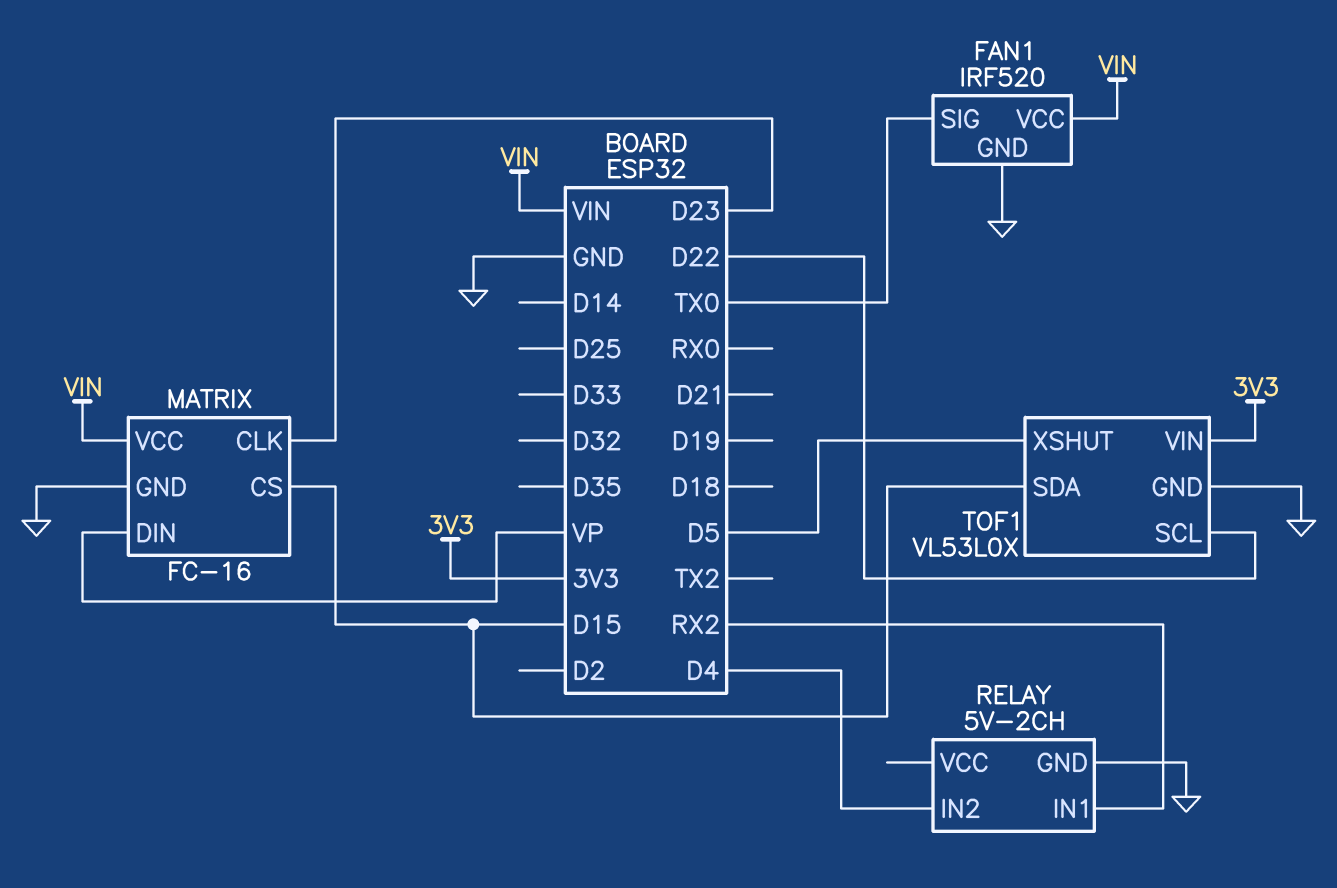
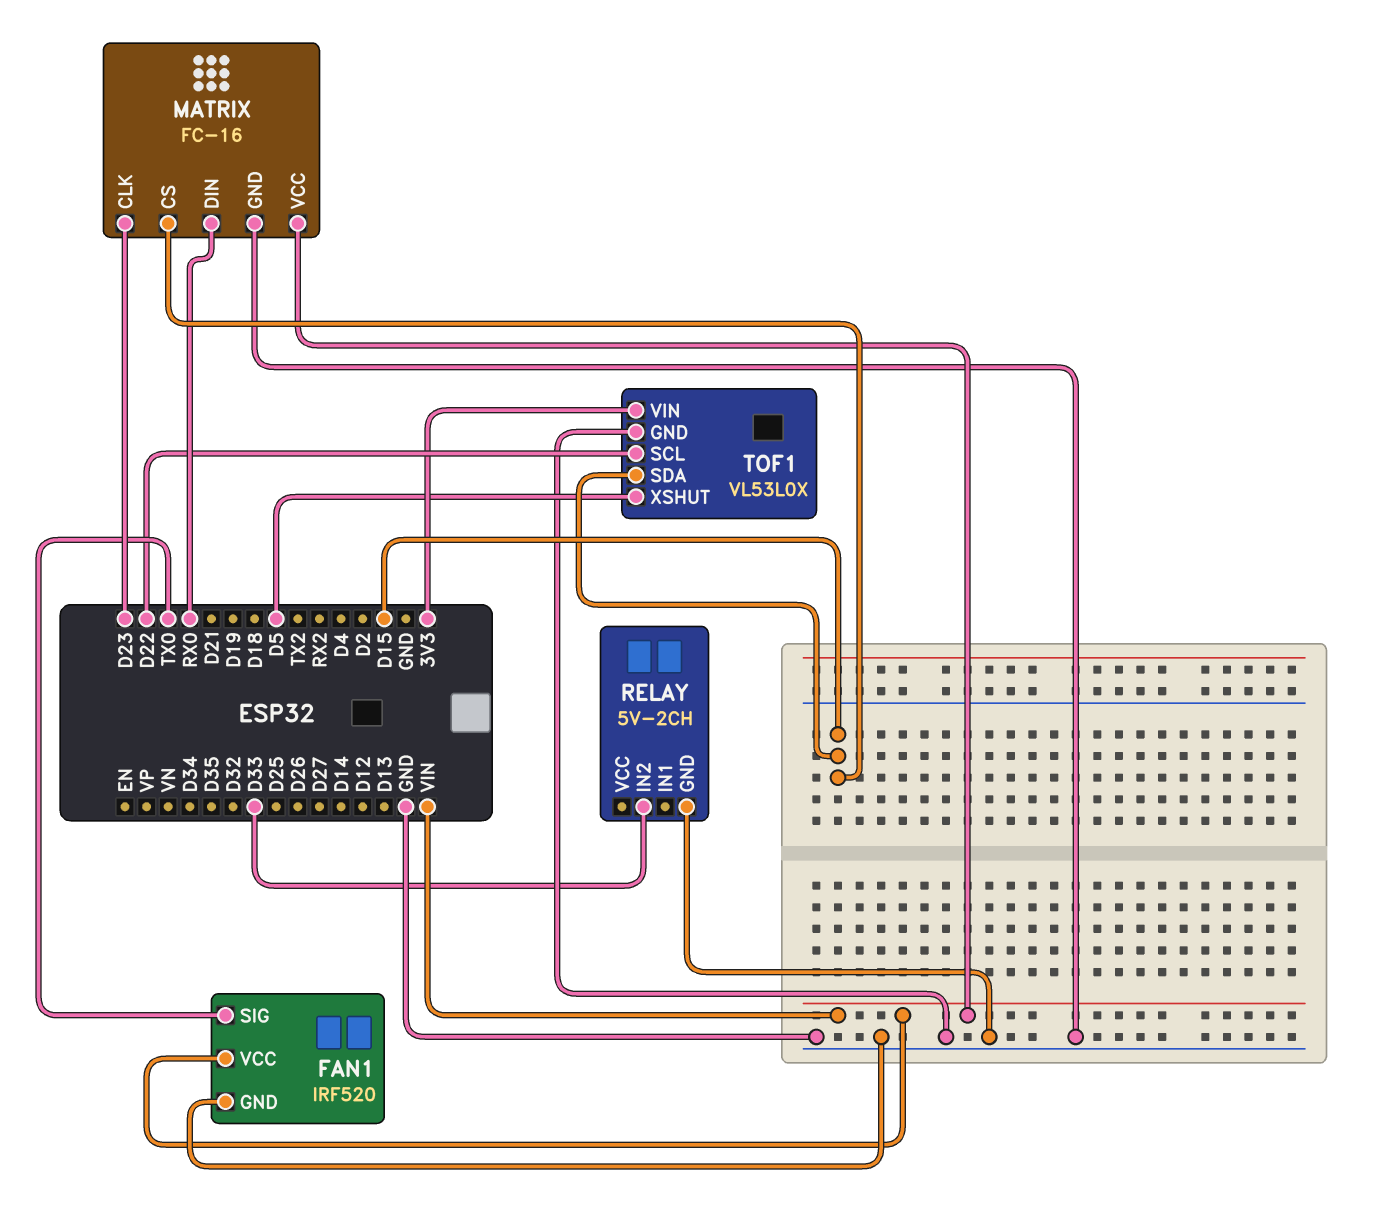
MATRIX pin DIN: VP -> RX0
RELAY pin IN1: RX2 -> none
RELAY pin IN2: D4 -> D33

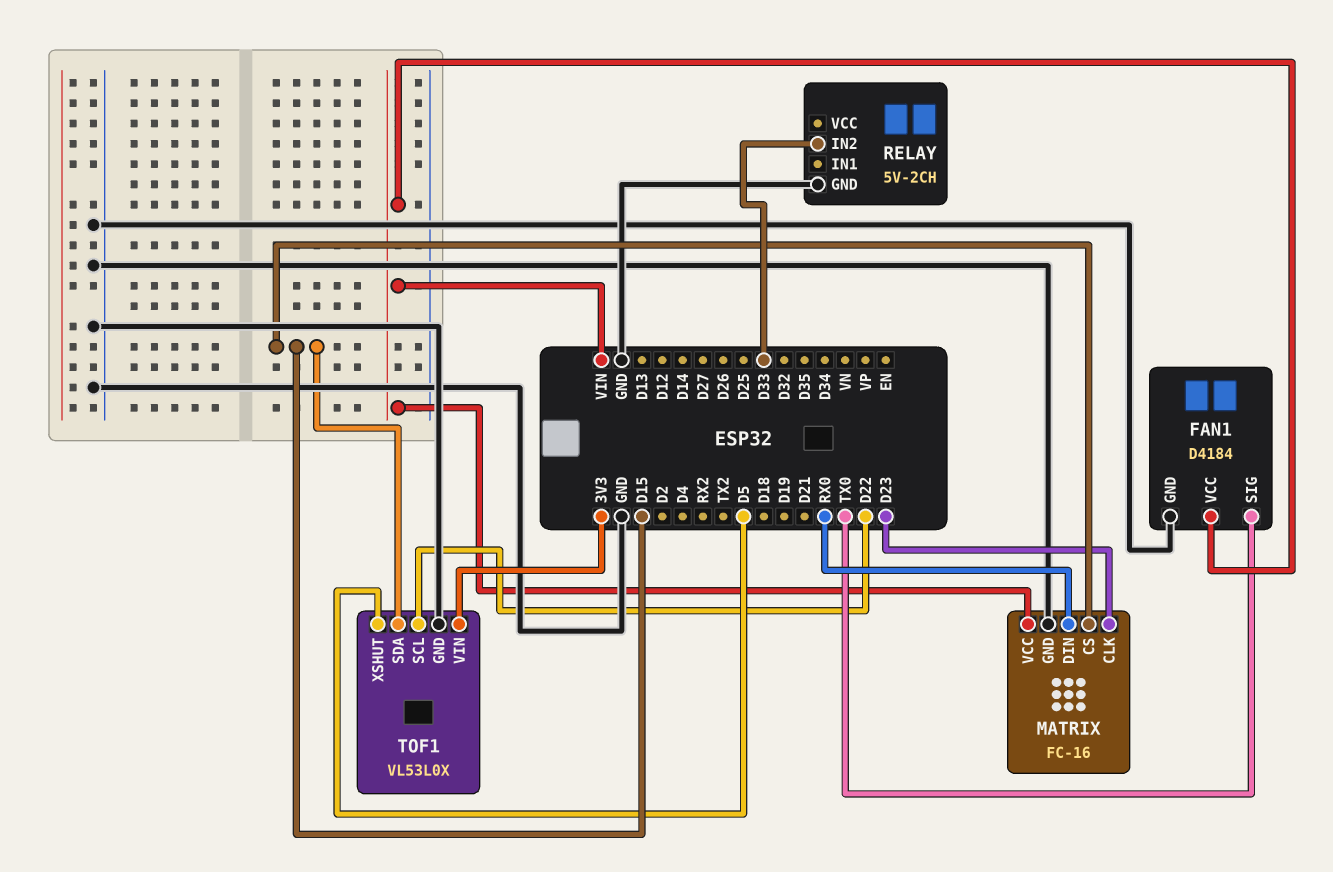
FAN1: IRF520 -> D4184

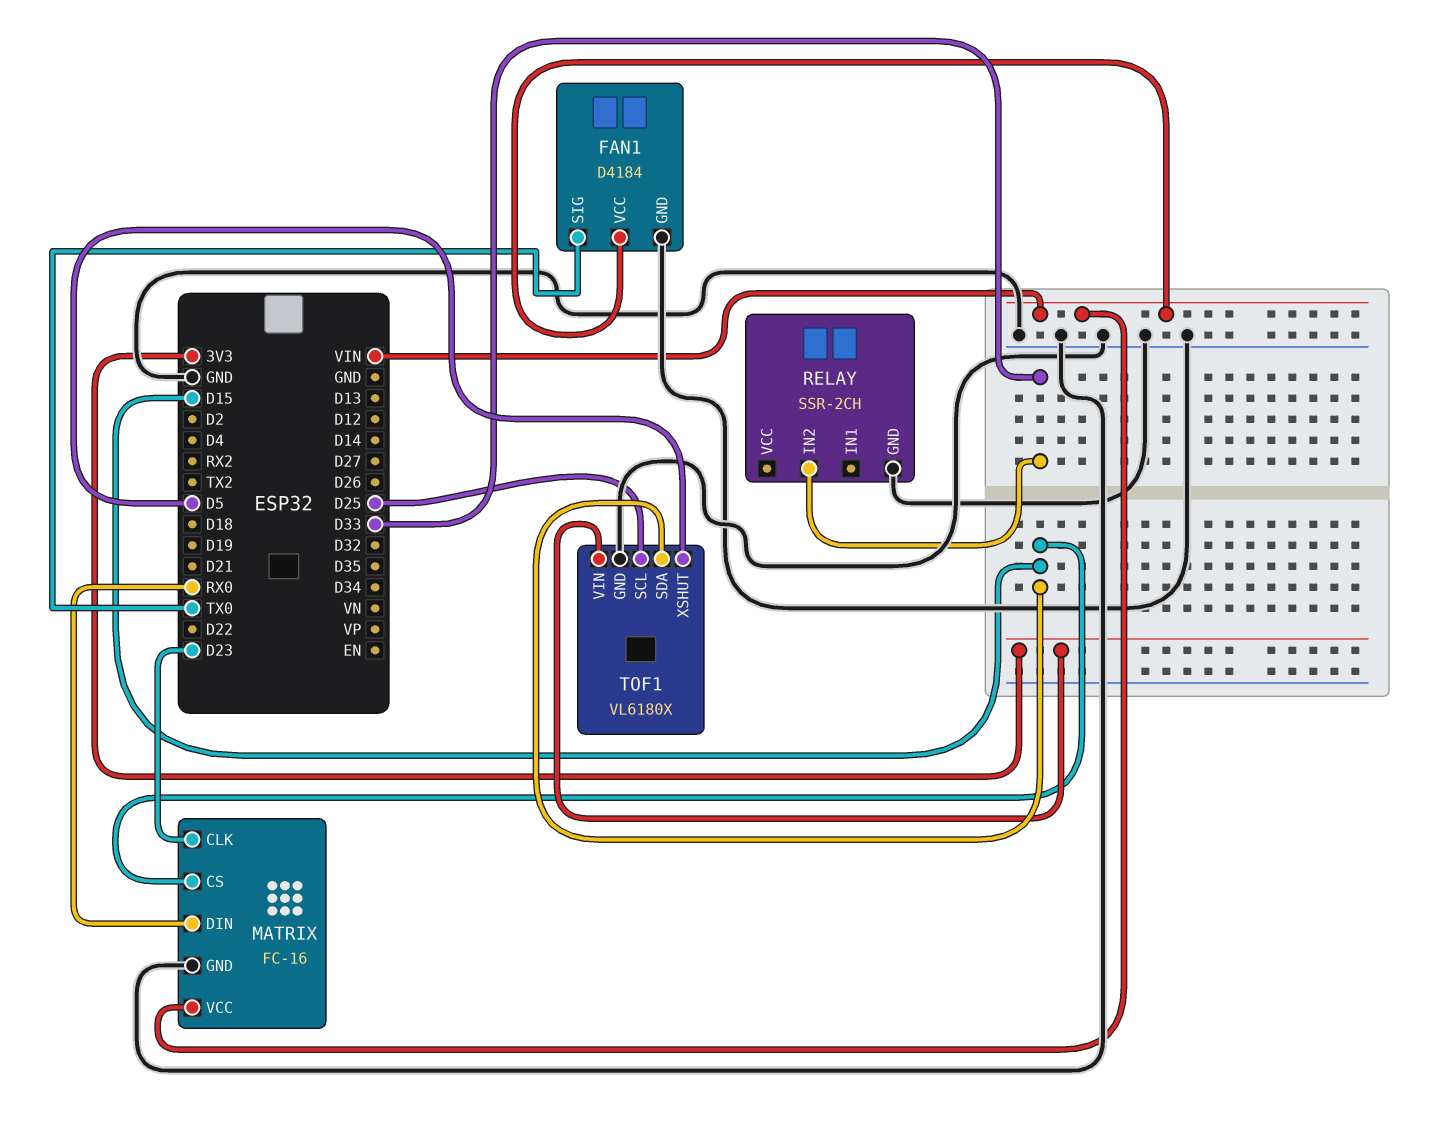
RELAY: 5V-2CH -> SSR-2CH
TOF1: VL53L0X -> VL6180X
TOF1 pin SCL: D22 -> D25

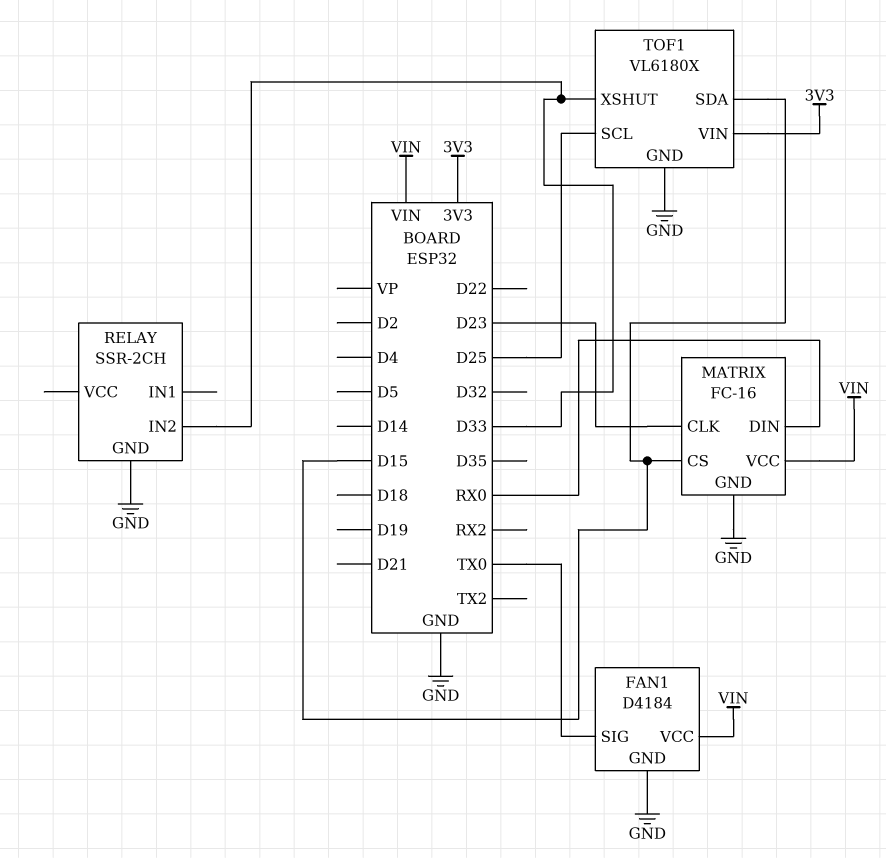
TOF1 pin XSHUT: D5 -> D33

